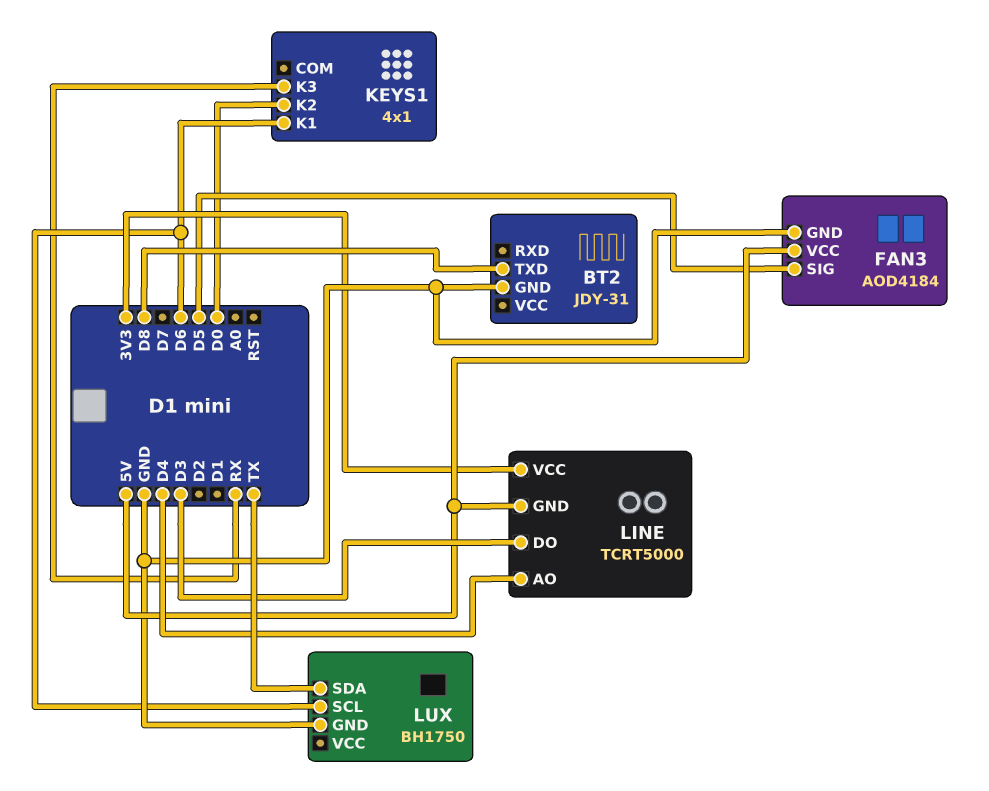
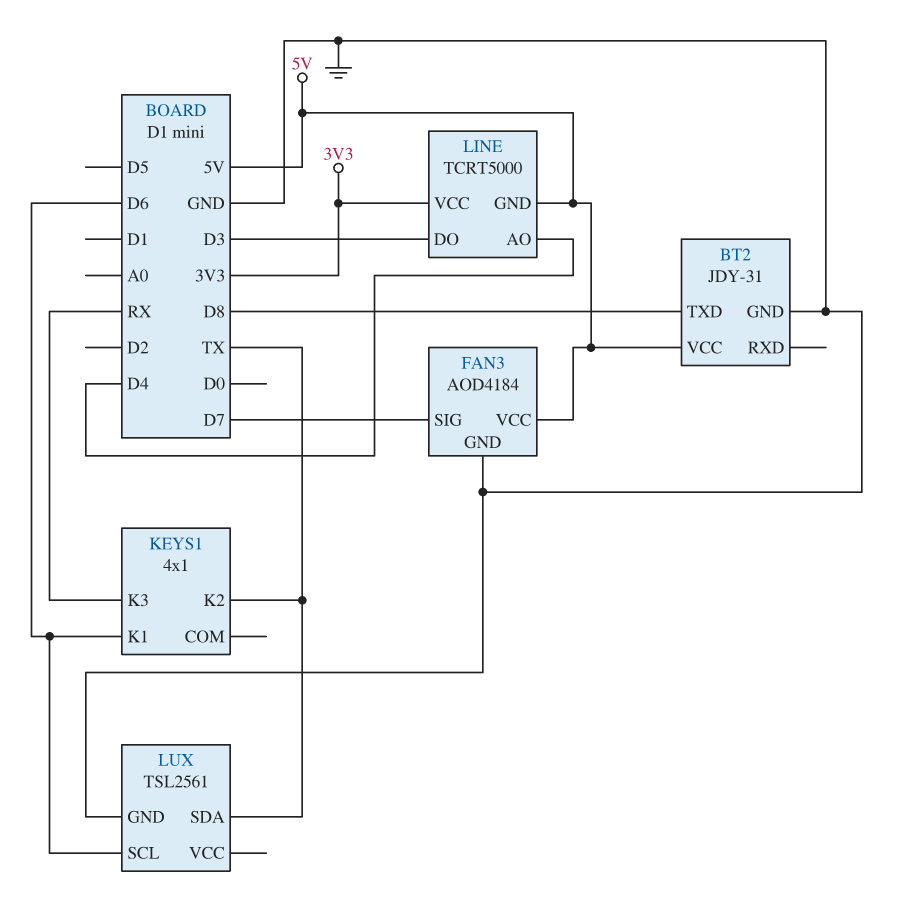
BT2 pin VCC: none -> 5V
FAN3 pin SIG: D5 -> D7
KEYS1 pin K2: D0 -> TX
LUX: BH1750 -> TSL2561

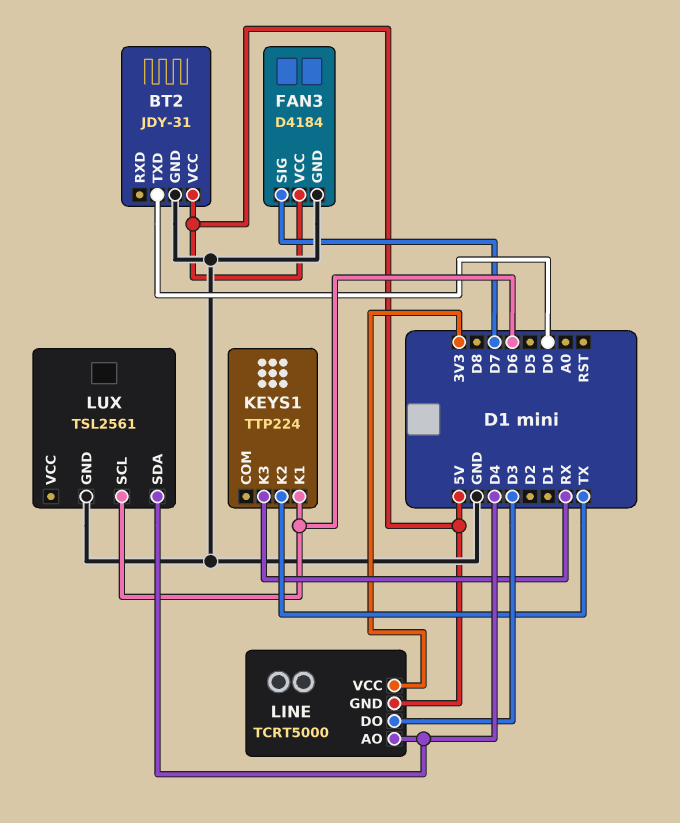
BT2 pin TXD: D8 -> D0
FAN3: AOD4184 -> D4184
KEYS1: 4x1 -> TTP224
LUX pin SDA: TX -> D4

